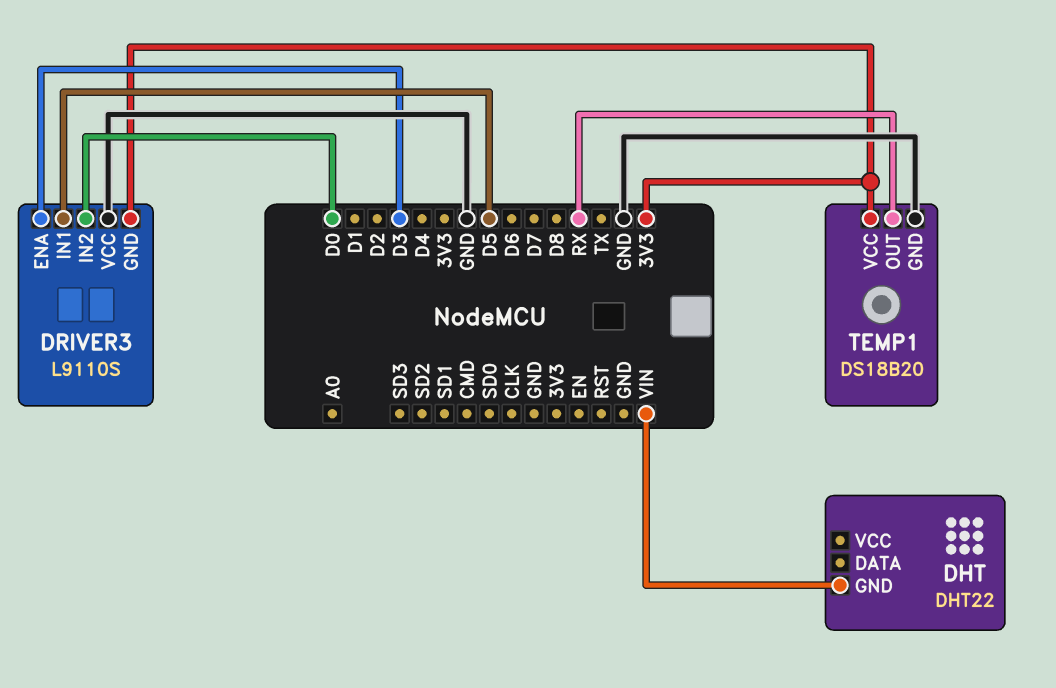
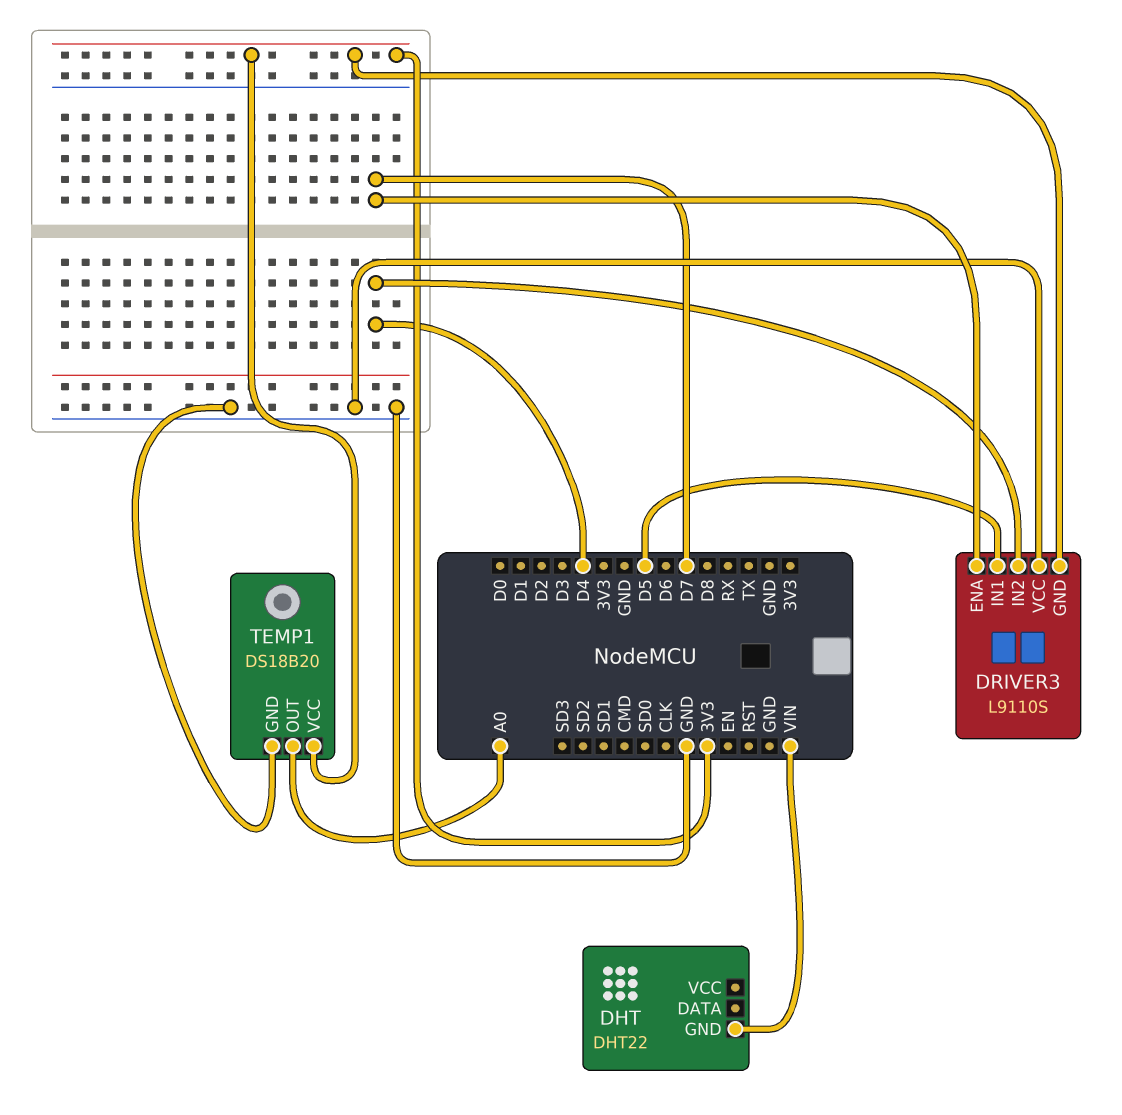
DRIVER3 pin ENA: D3 -> D7
DRIVER3 pin IN2: D0 -> D4
TEMP1 pin OUT: RX -> A0

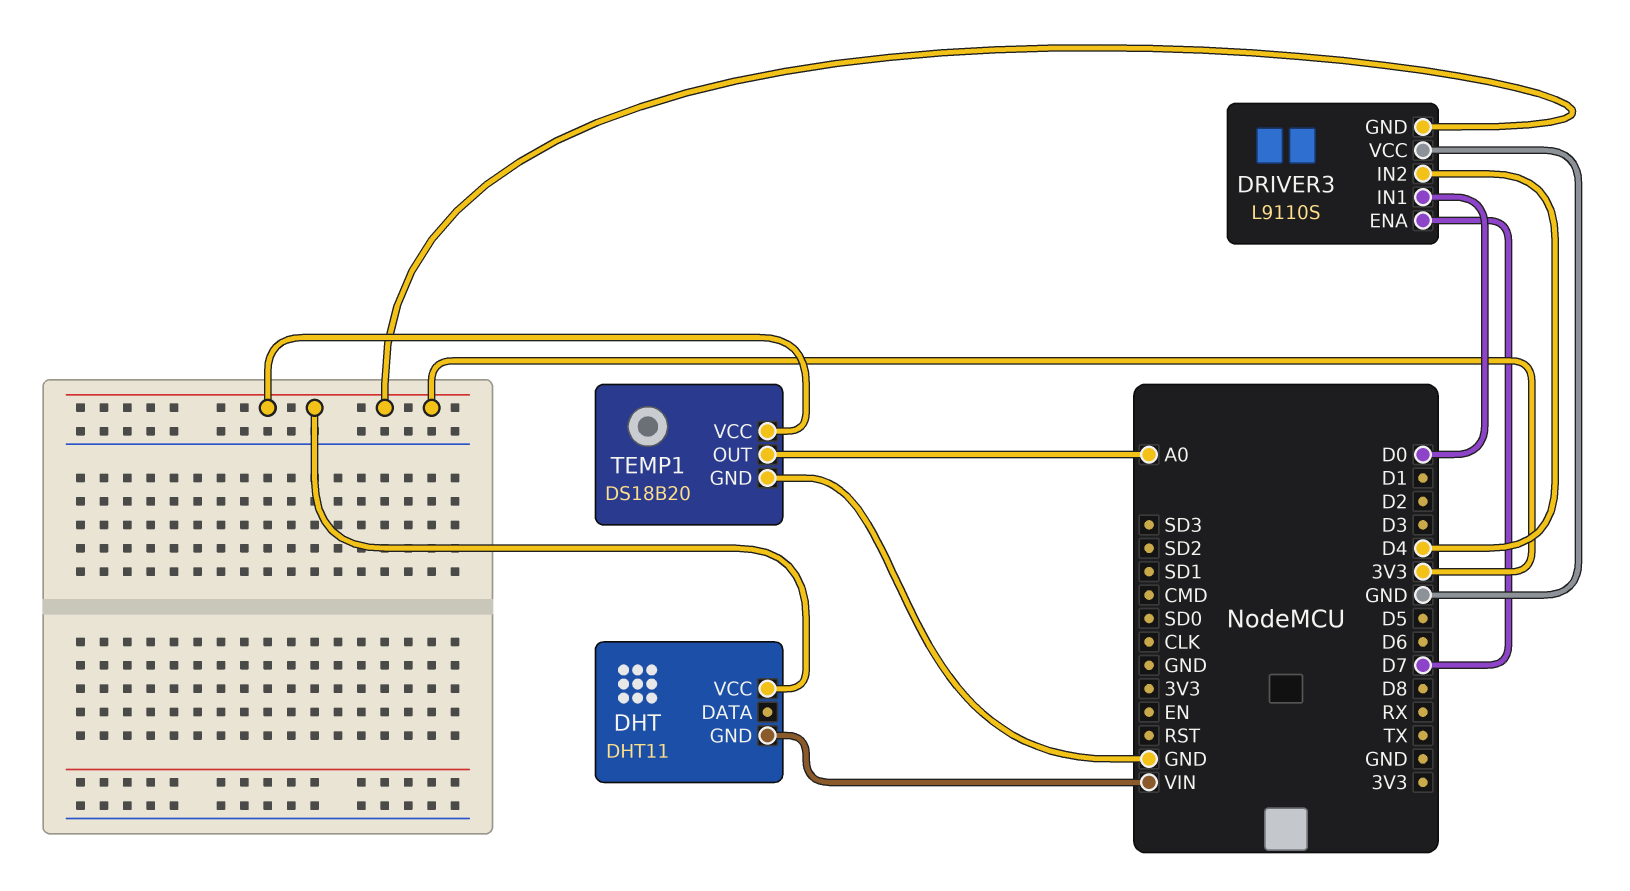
DHT: DHT22 -> DHT11
DHT pin VCC: none -> 3V3
DRIVER3 pin IN1: D5 -> D0

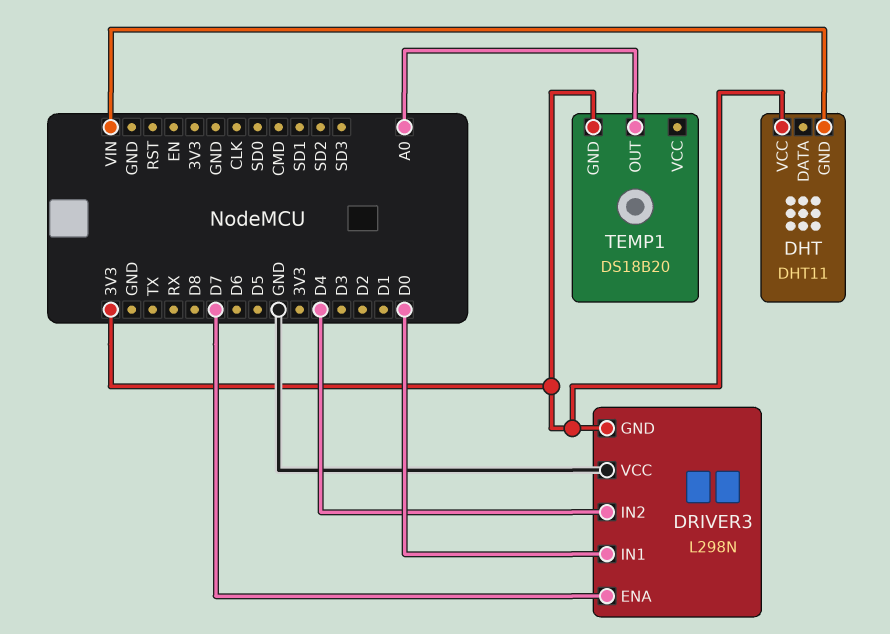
DRIVER3: L9110S -> L298N
TEMP1 pin GND: GND -> 3V3
TEMP1 pin VCC: 3V3 -> none

